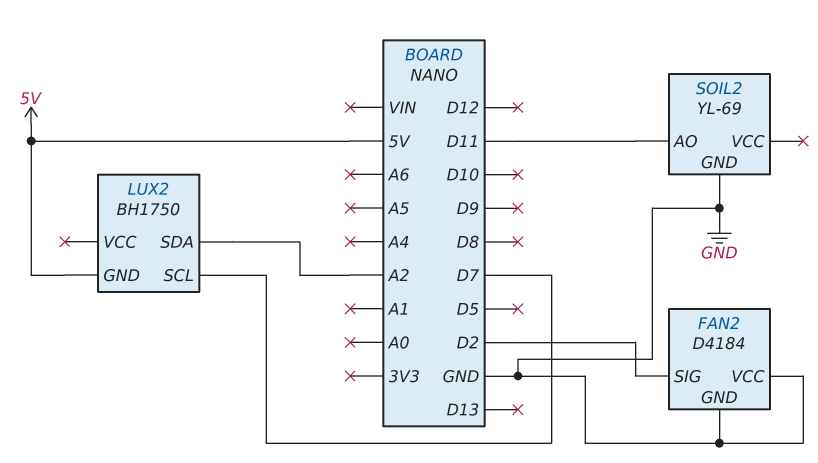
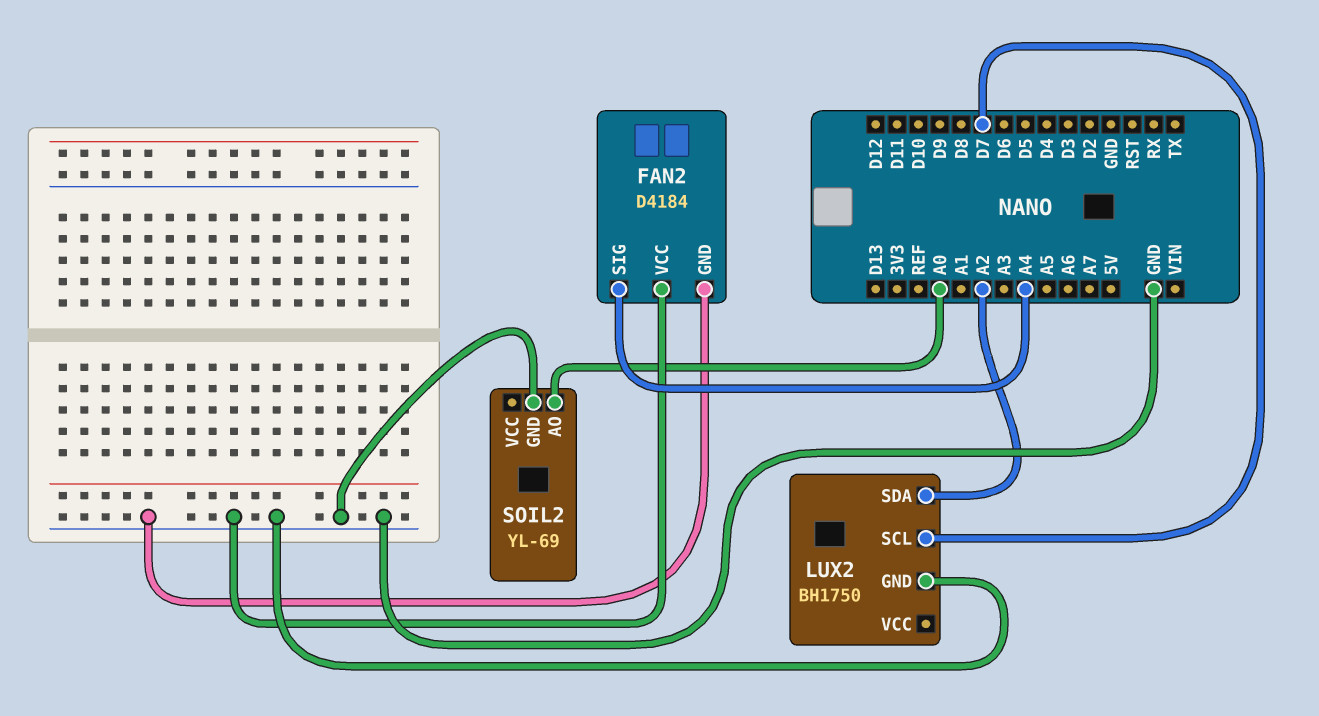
FAN2 pin SIG: D2 -> A4
LUX2 pin GND: 5V -> GND
SOIL2 pin AO: D11 -> A0

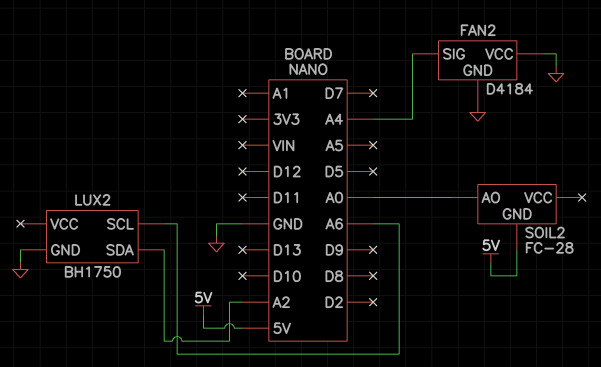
LUX2 pin SCL: D7 -> A6
SOIL2: YL-69 -> FC-28
SOIL2 pin GND: GND -> 5V

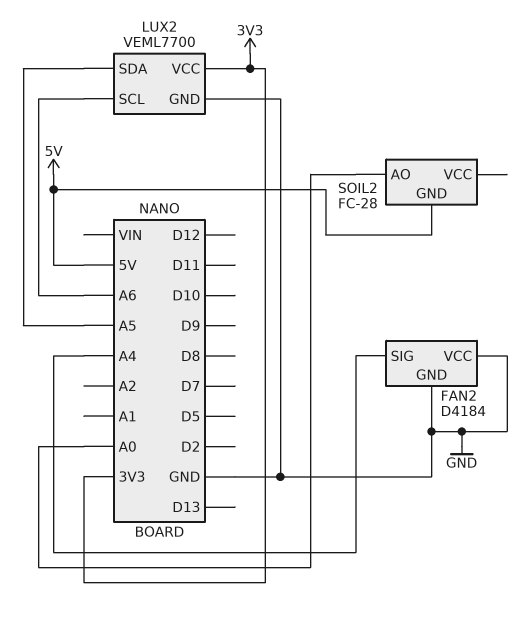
LUX2: BH1750 -> VEML7700
LUX2 pin SDA: A2 -> A5
LUX2 pin VCC: none -> 3V3

